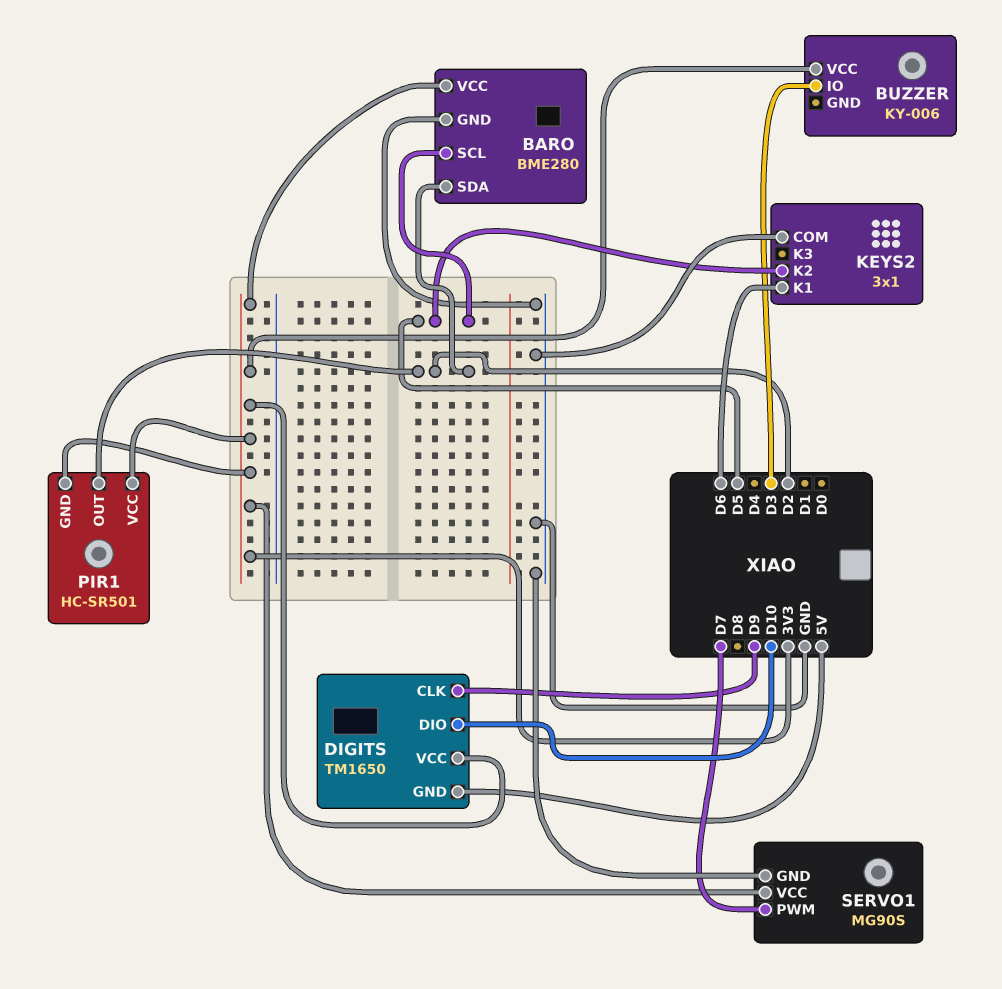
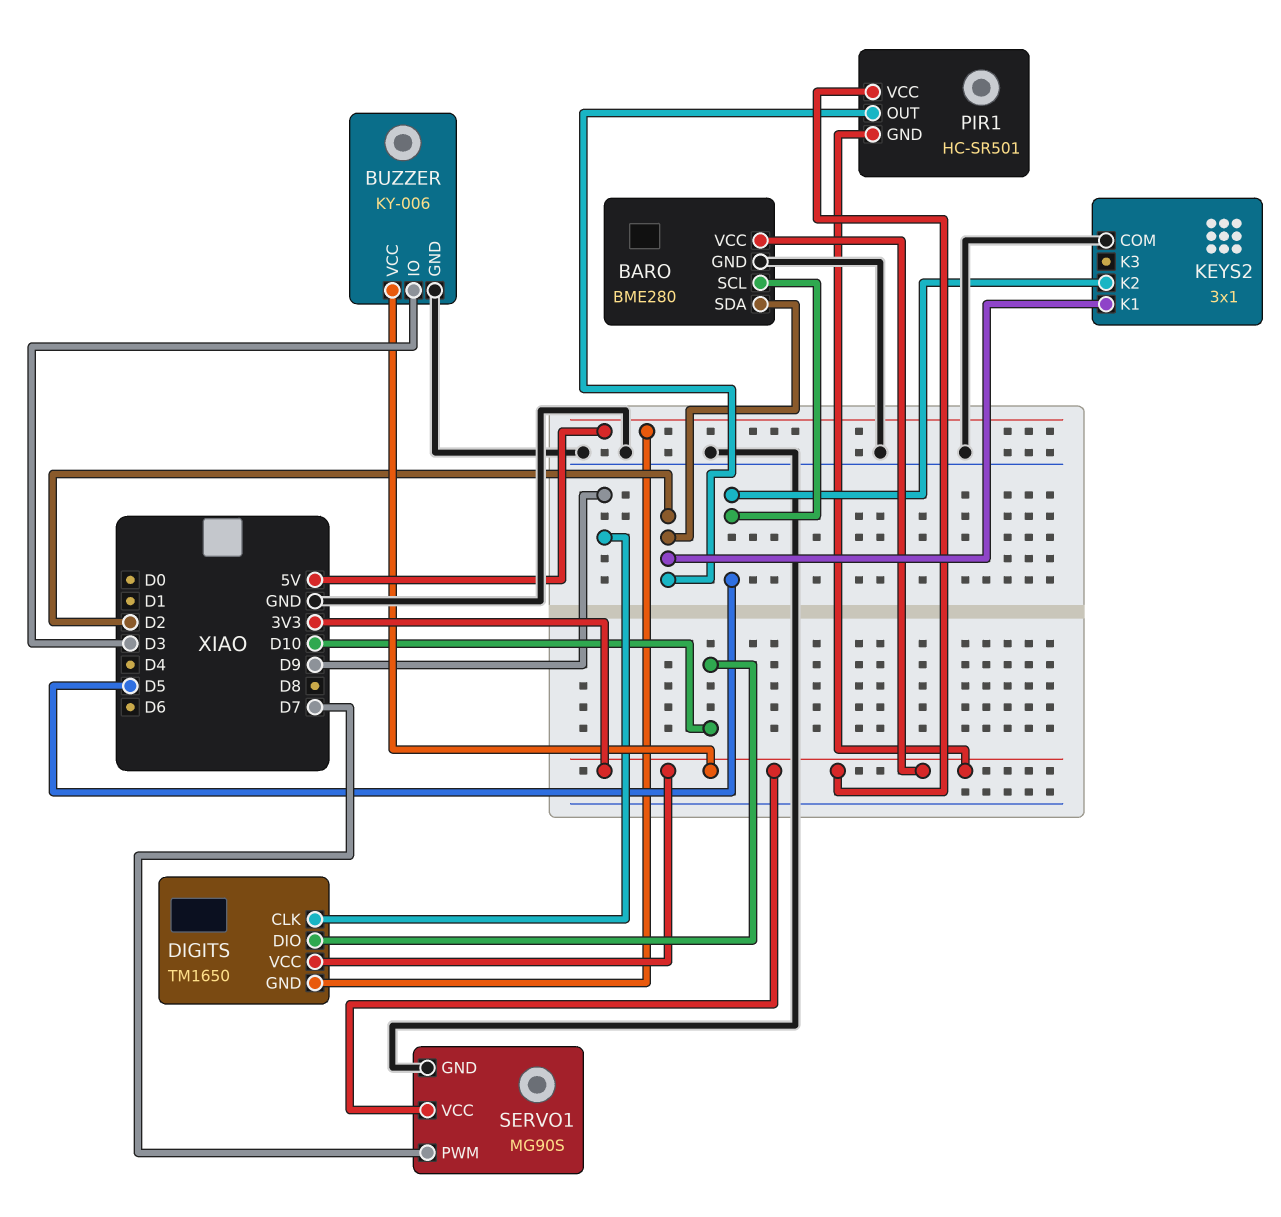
BUZZER pin GND: none -> GND
KEYS2 pin K1: D6 -> D2

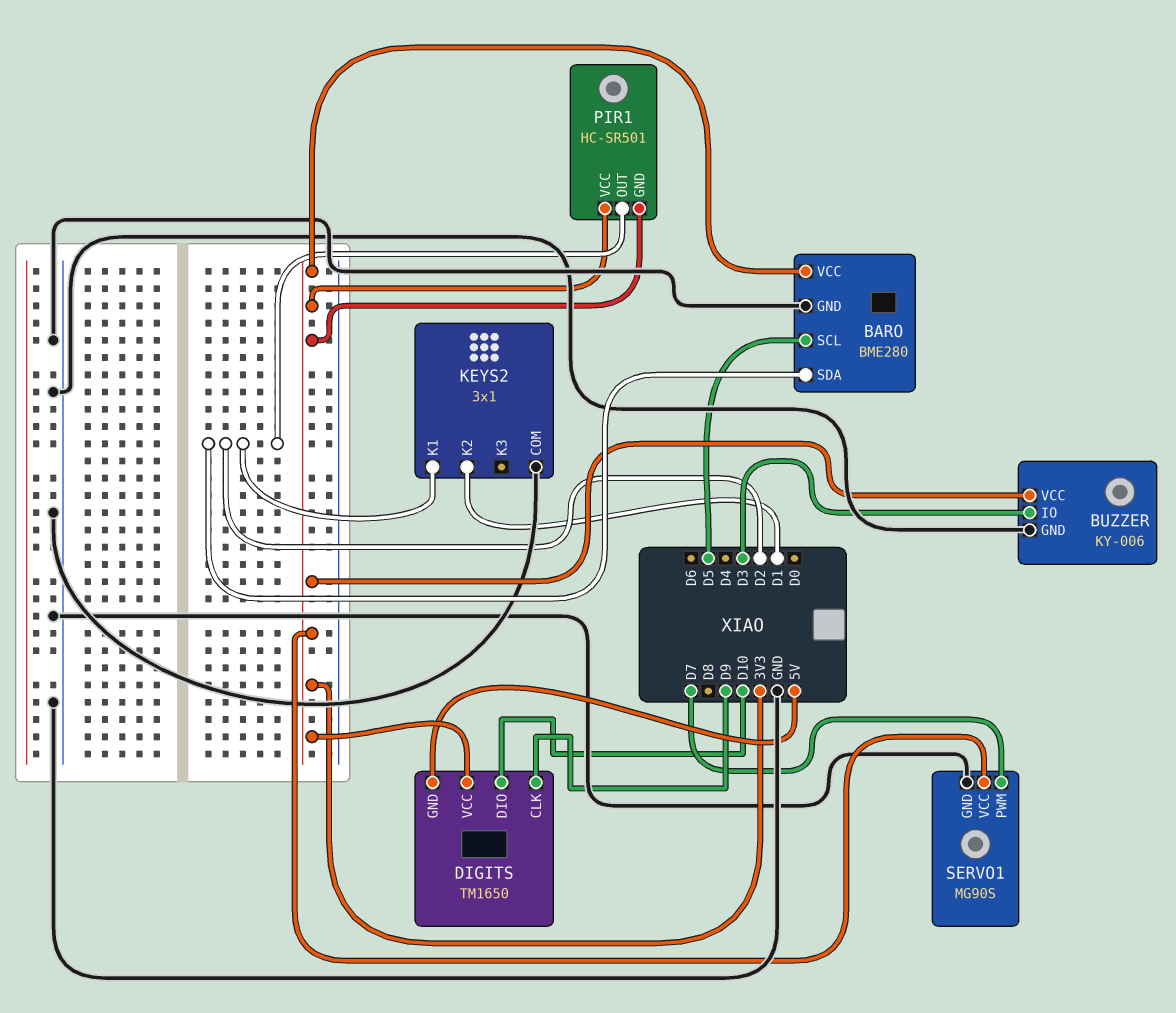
KEYS2 pin K2: D5 -> D1

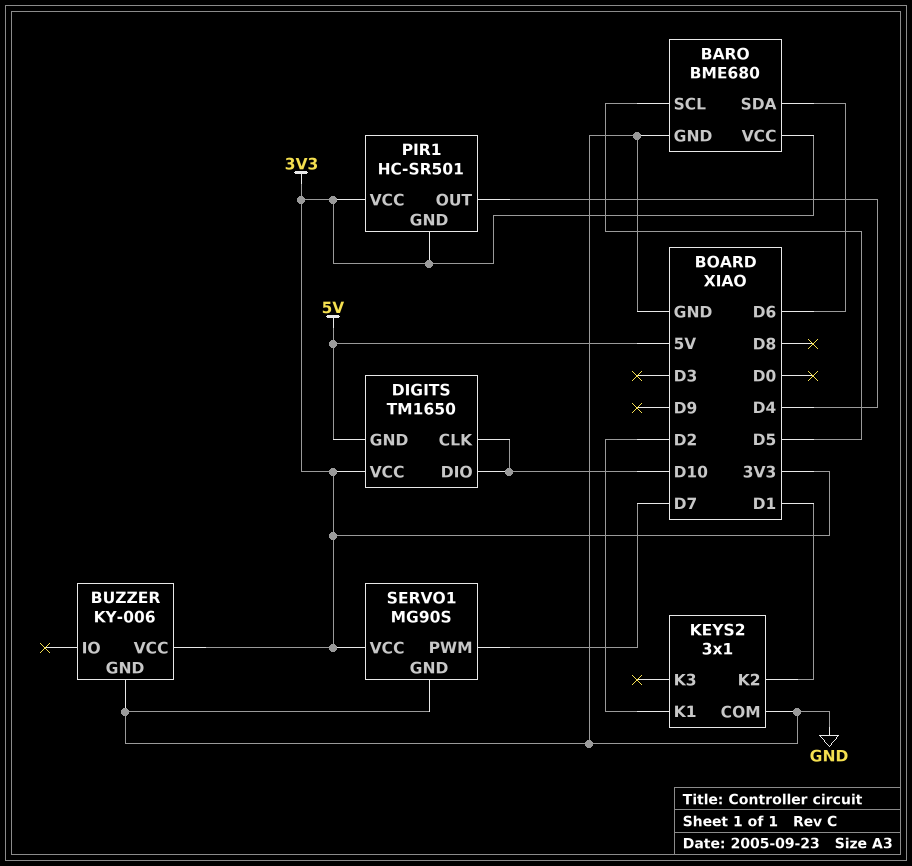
BARO: BME280 -> BME680
BARO pin SDA: D2 -> D6
BUZZER pin IO: D3 -> none
DIGITS pin CLK: D9 -> D10
PIR1 pin OUT: D2 -> D4

